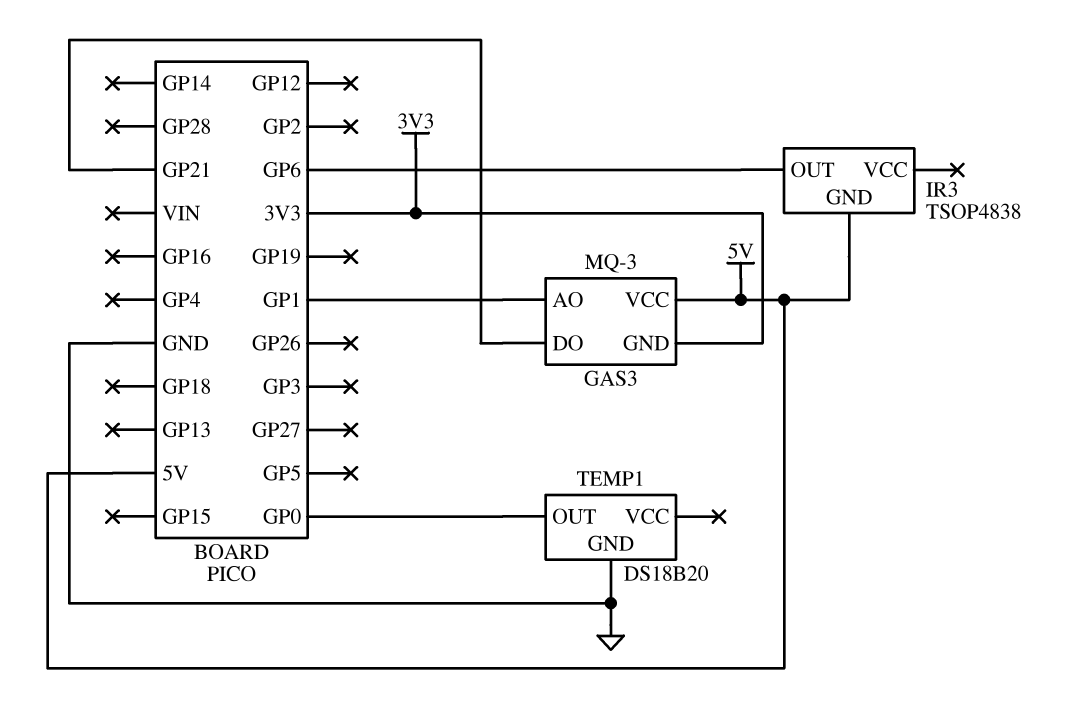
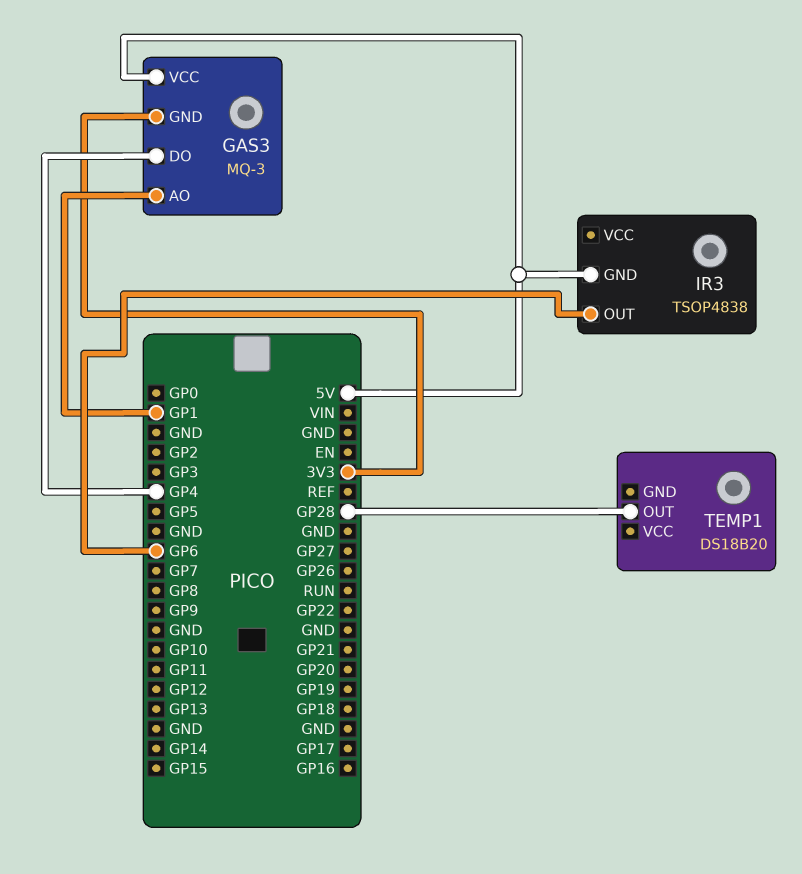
GAS3 pin DO: GP21 -> GP4
TEMP1 pin GND: GND -> none
TEMP1 pin OUT: GP0 -> GP28

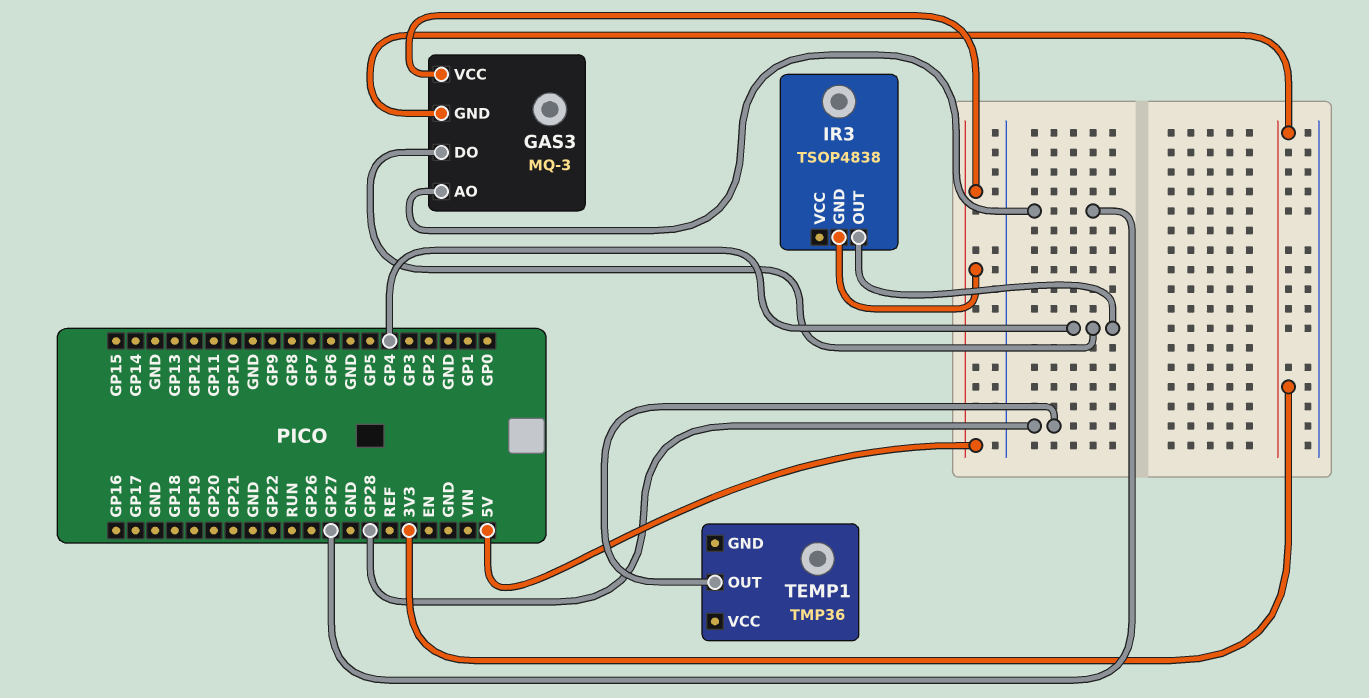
GAS3 pin AO: GP1 -> GP27
IR3 pin OUT: GP6 -> GP4
TEMP1: DS18B20 -> TMP36

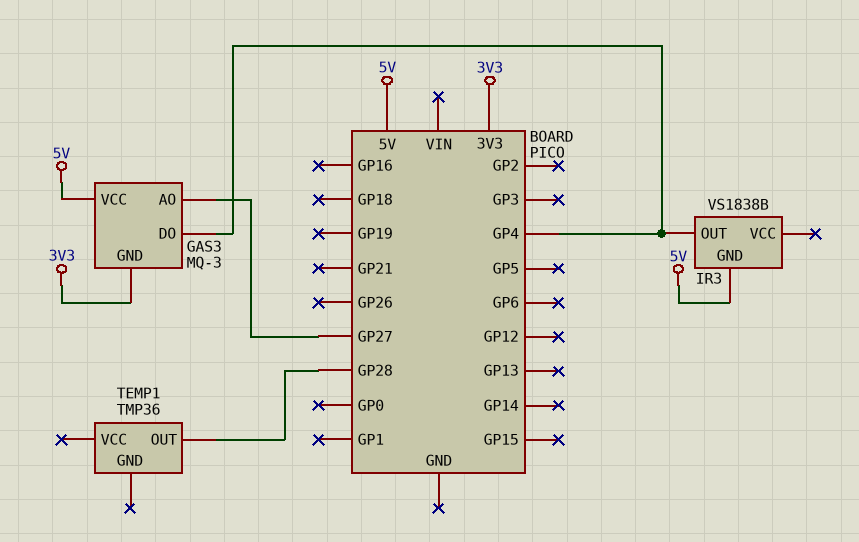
IR3: TSOP4838 -> VS1838B

